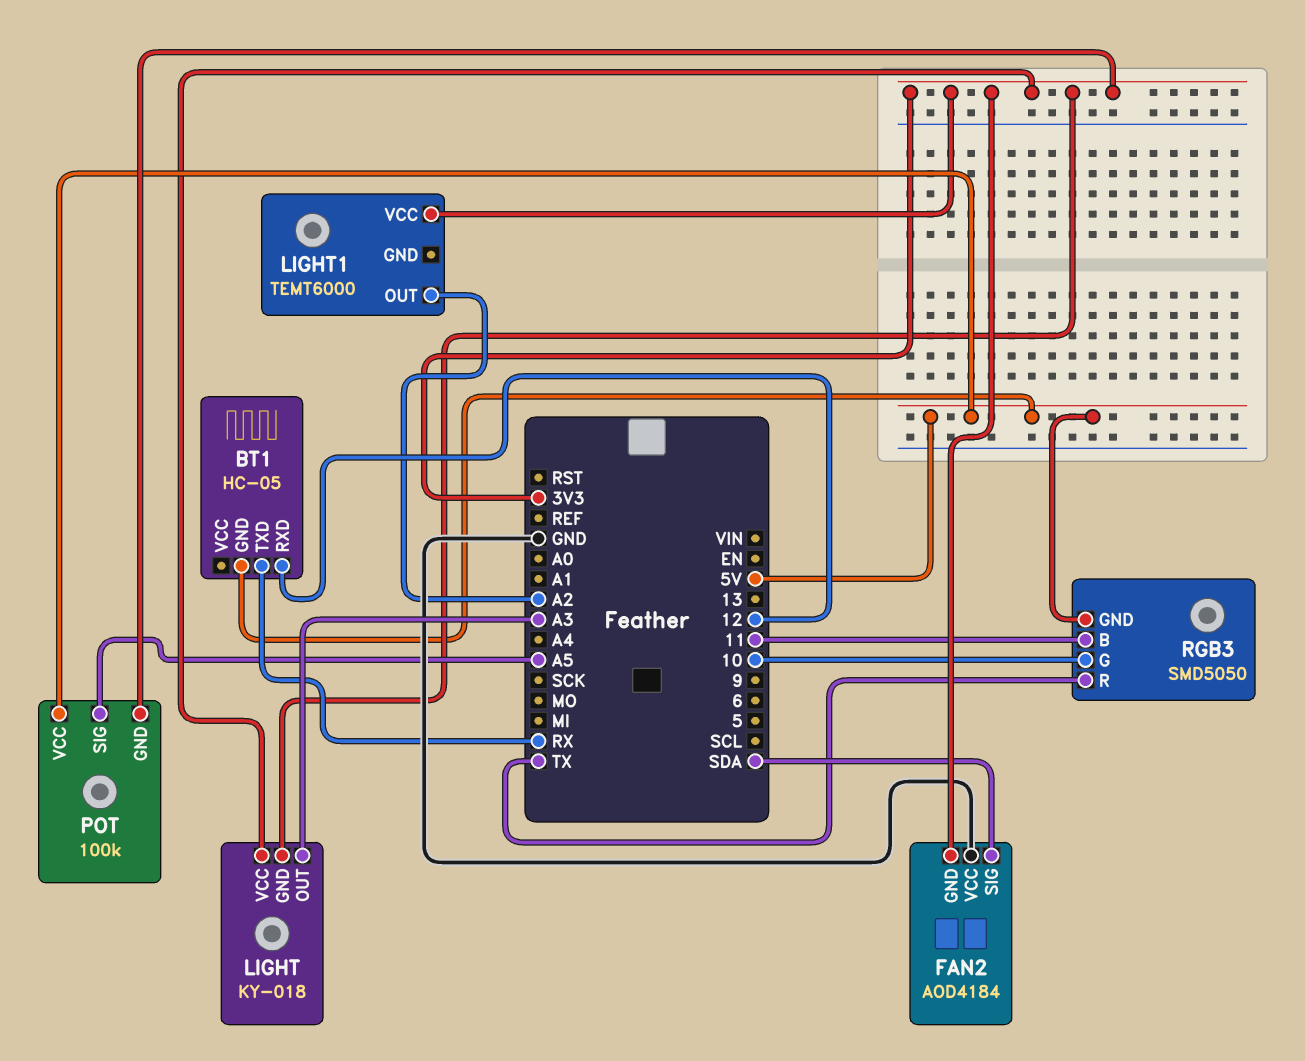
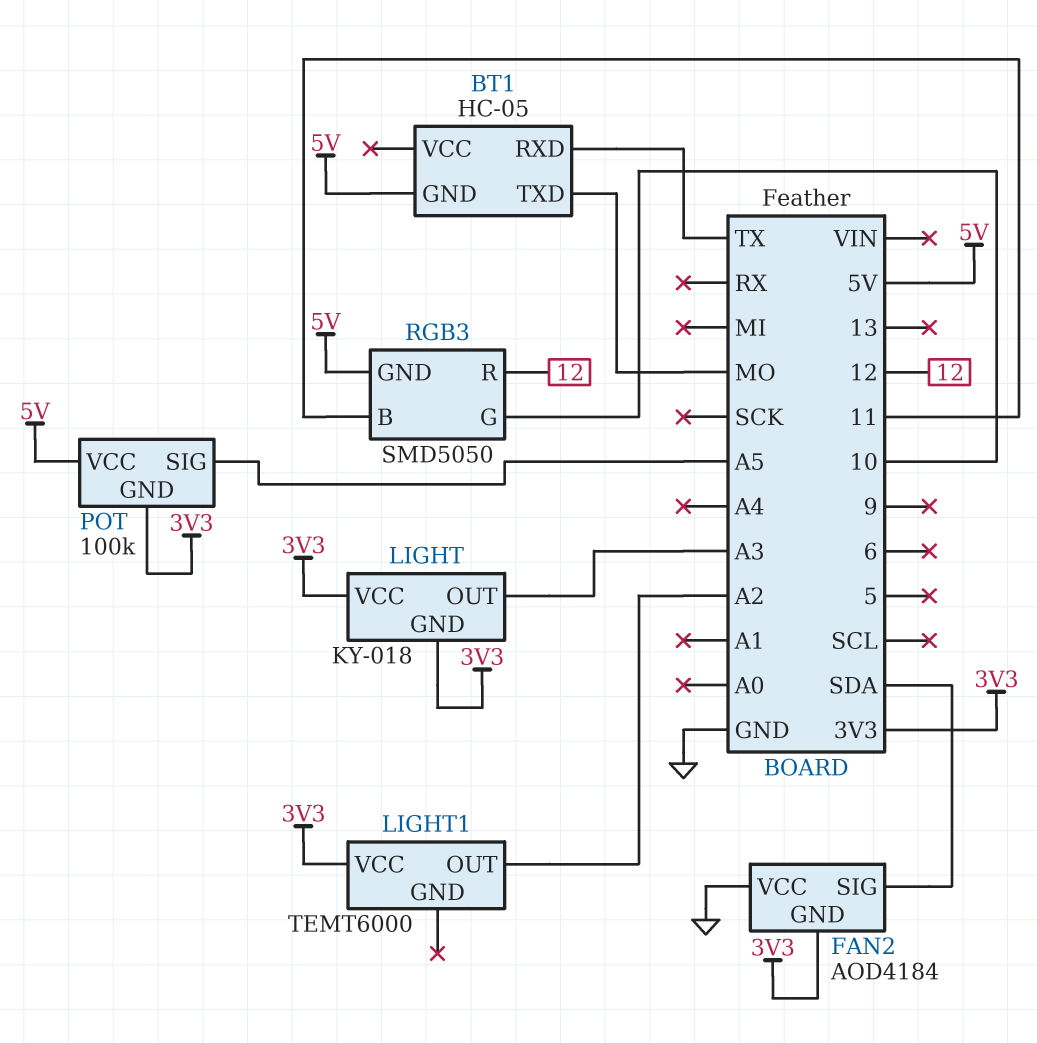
BT1 pin RXD: 12 -> TX
BT1 pin TXD: RX -> MO
RGB3 pin R: TX -> 12

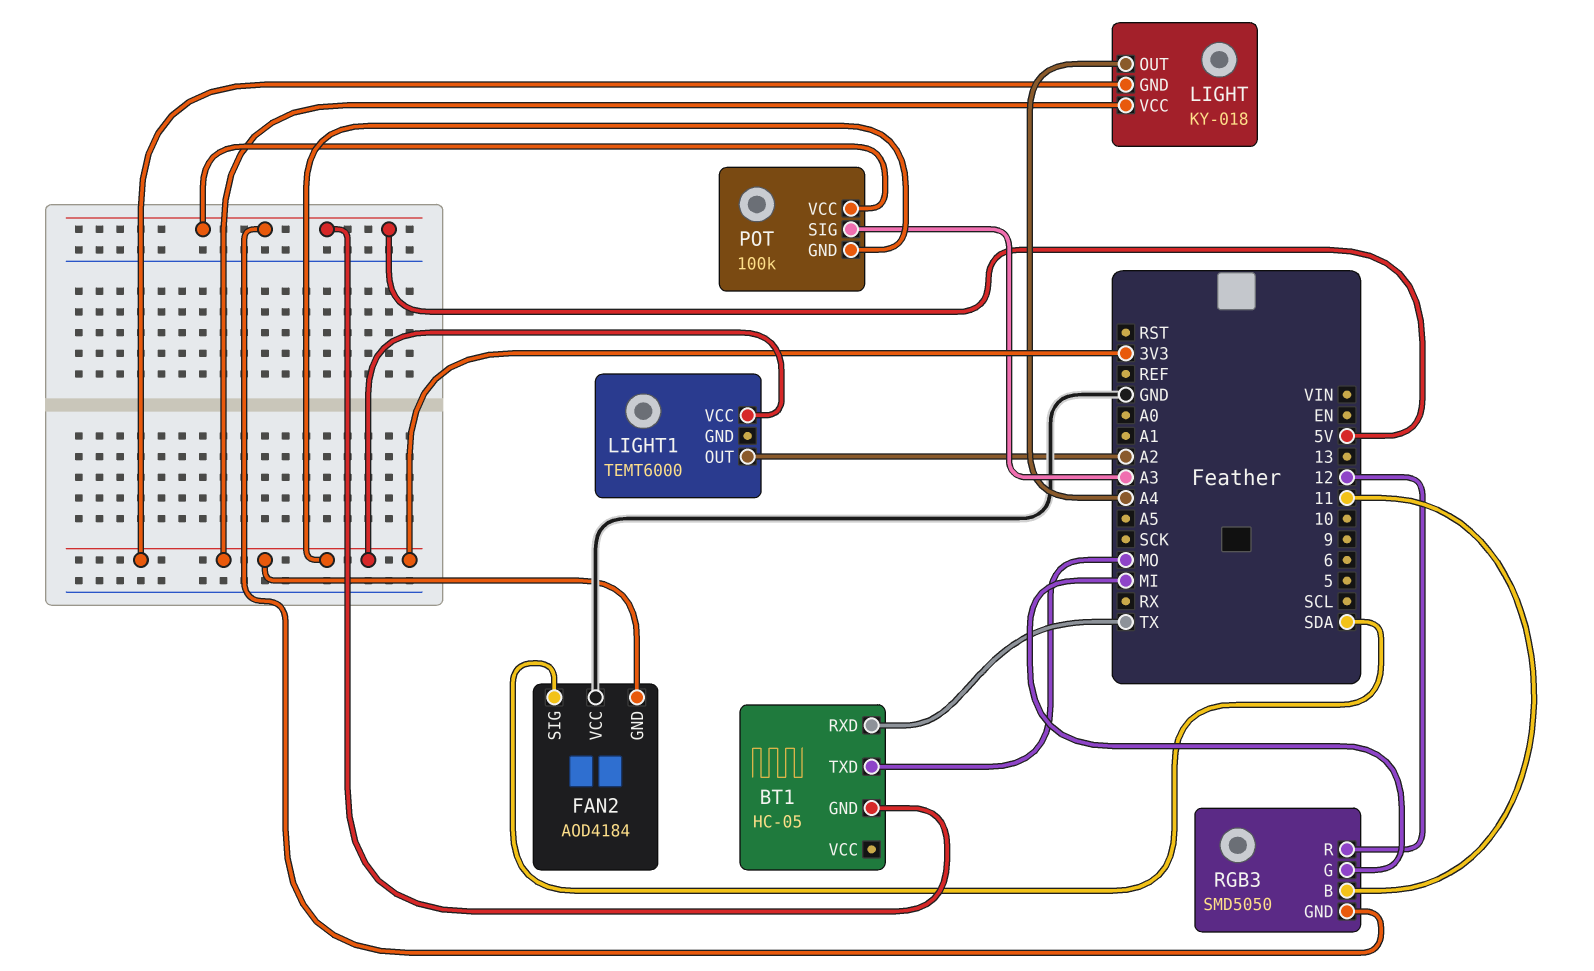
LIGHT pin OUT: A3 -> A4
POT pin SIG: A5 -> A3
RGB3 pin G: 10 -> MI

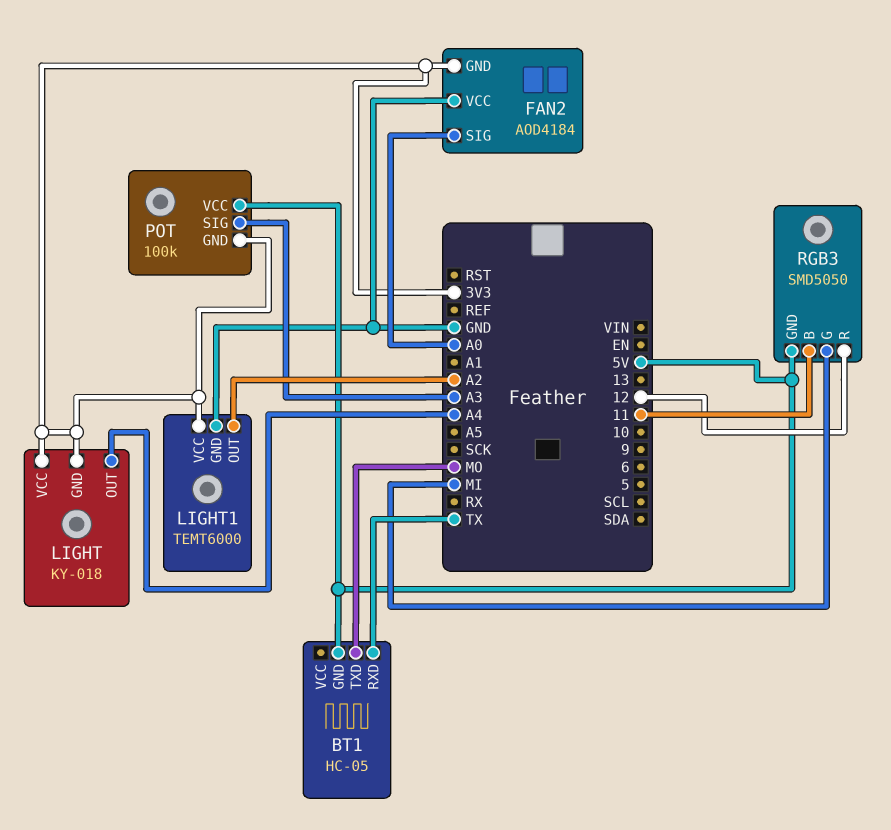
FAN2 pin SIG: SDA -> A0
LIGHT1 pin GND: none -> GND

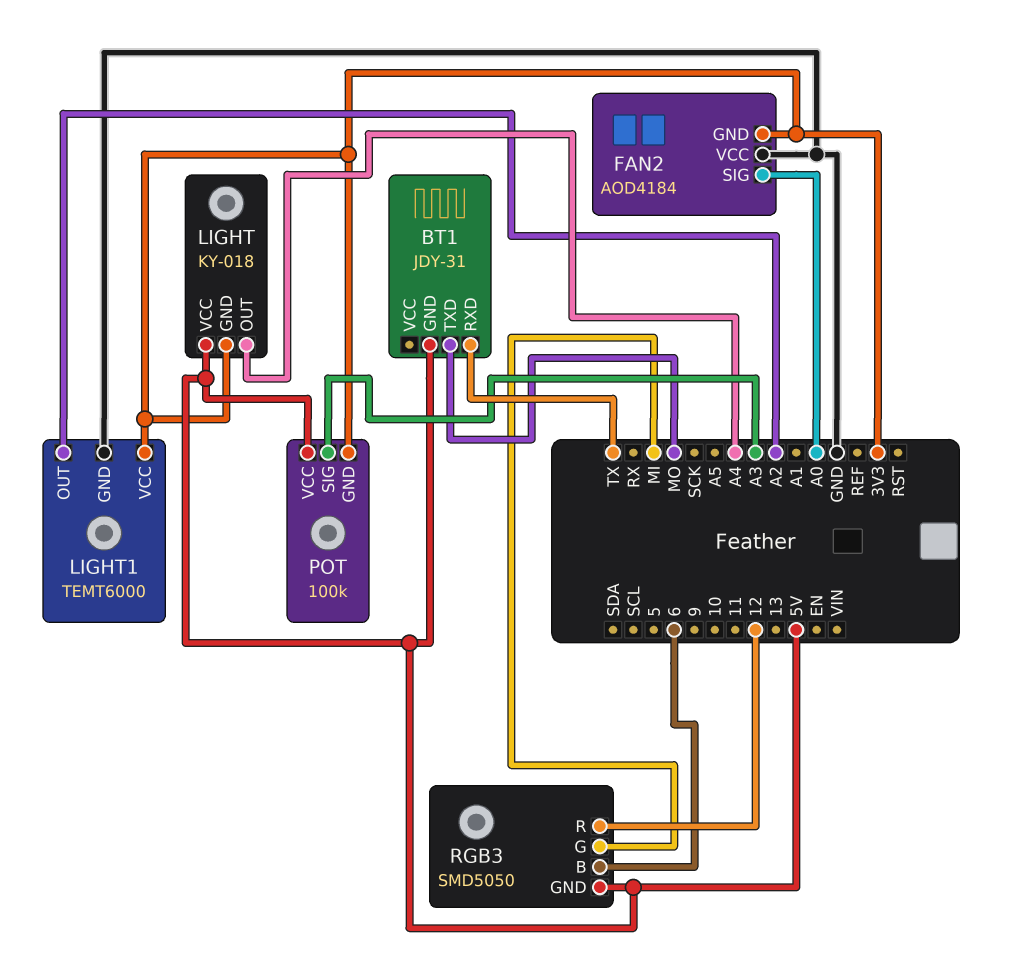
BT1: HC-05 -> JDY-31
LIGHT pin VCC: 3V3 -> 5V
RGB3 pin B: 11 -> 6

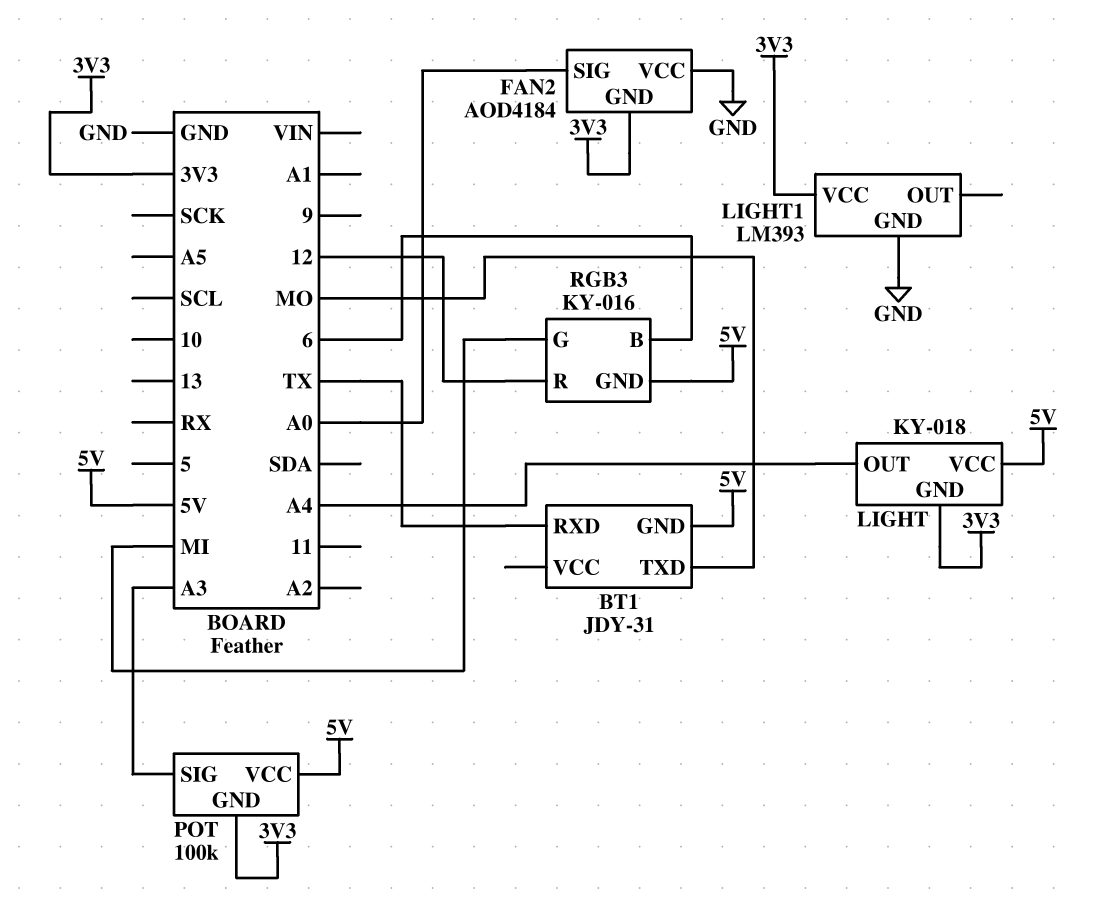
LIGHT1: TEMT6000 -> LM393
LIGHT1 pin OUT: A2 -> none
RGB3: SMD5050 -> KY-016

